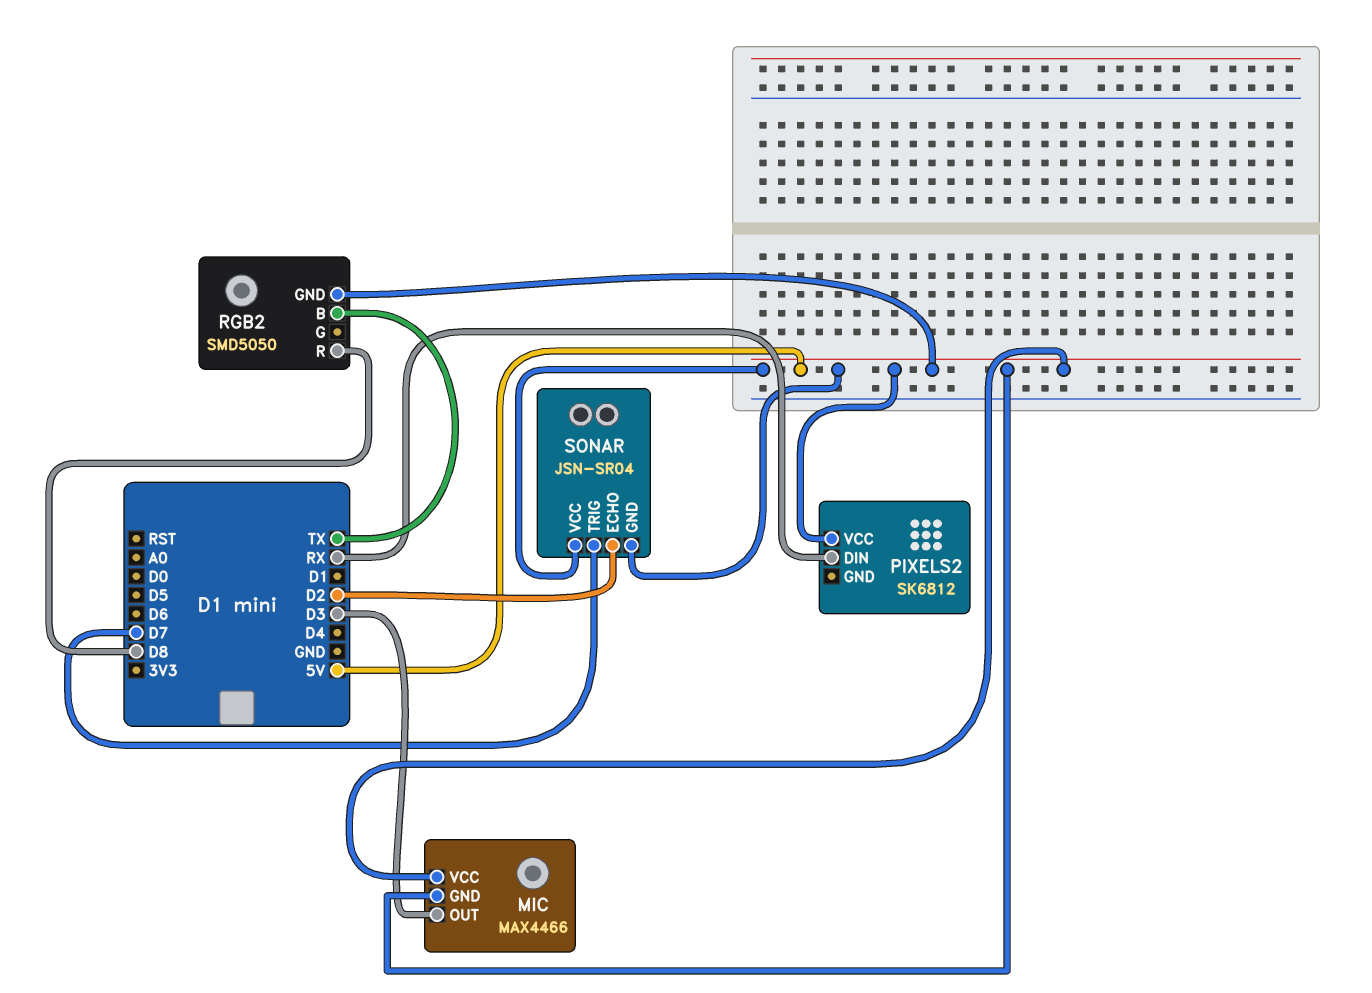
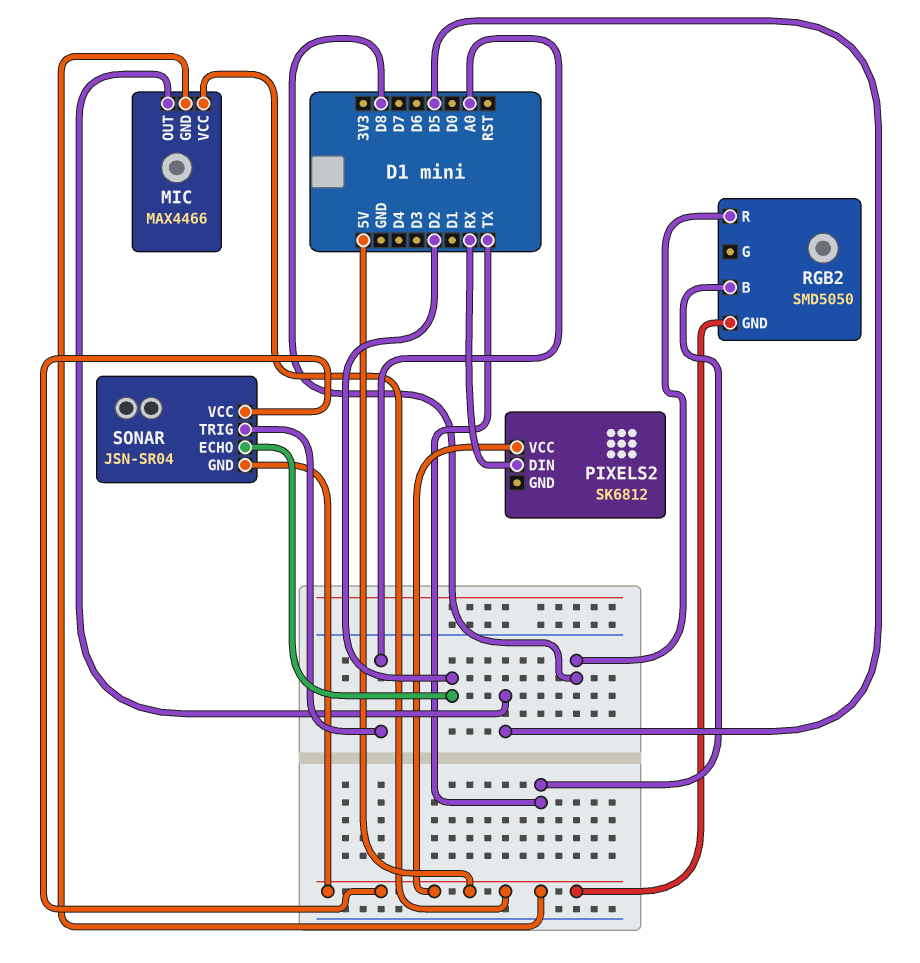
MIC pin OUT: D3 -> D5
SONAR pin TRIG: D7 -> A0

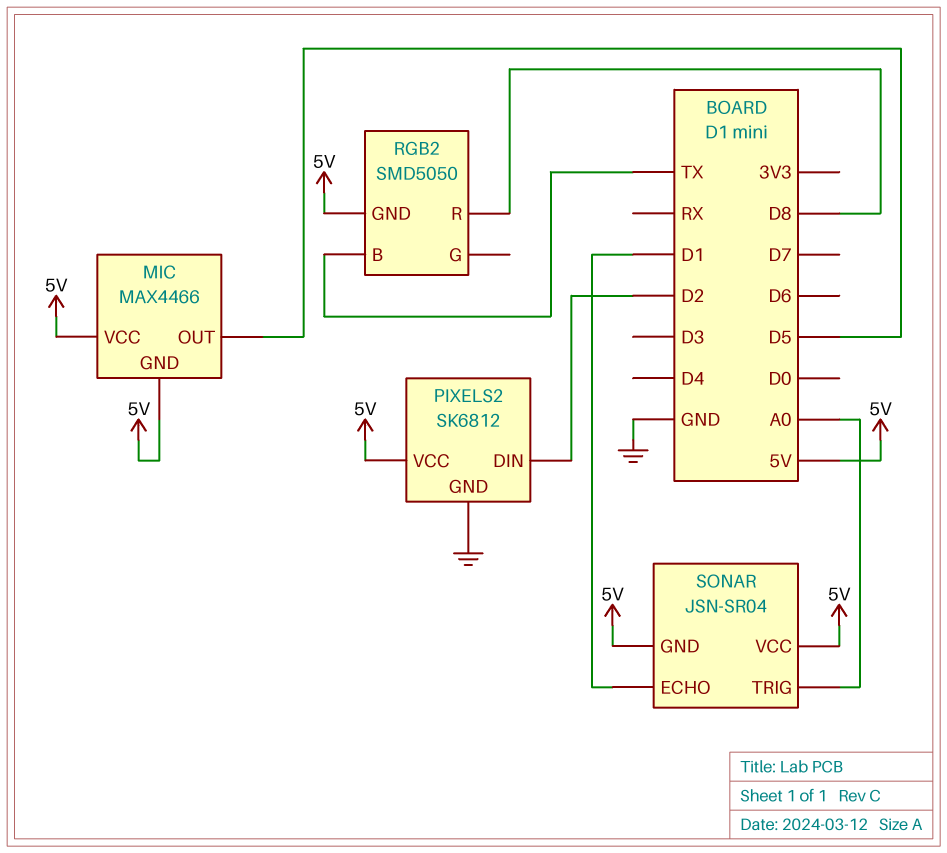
PIXELS2 pin DIN: RX -> D2
PIXELS2 pin GND: none -> GND
SONAR pin ECHO: D2 -> D1

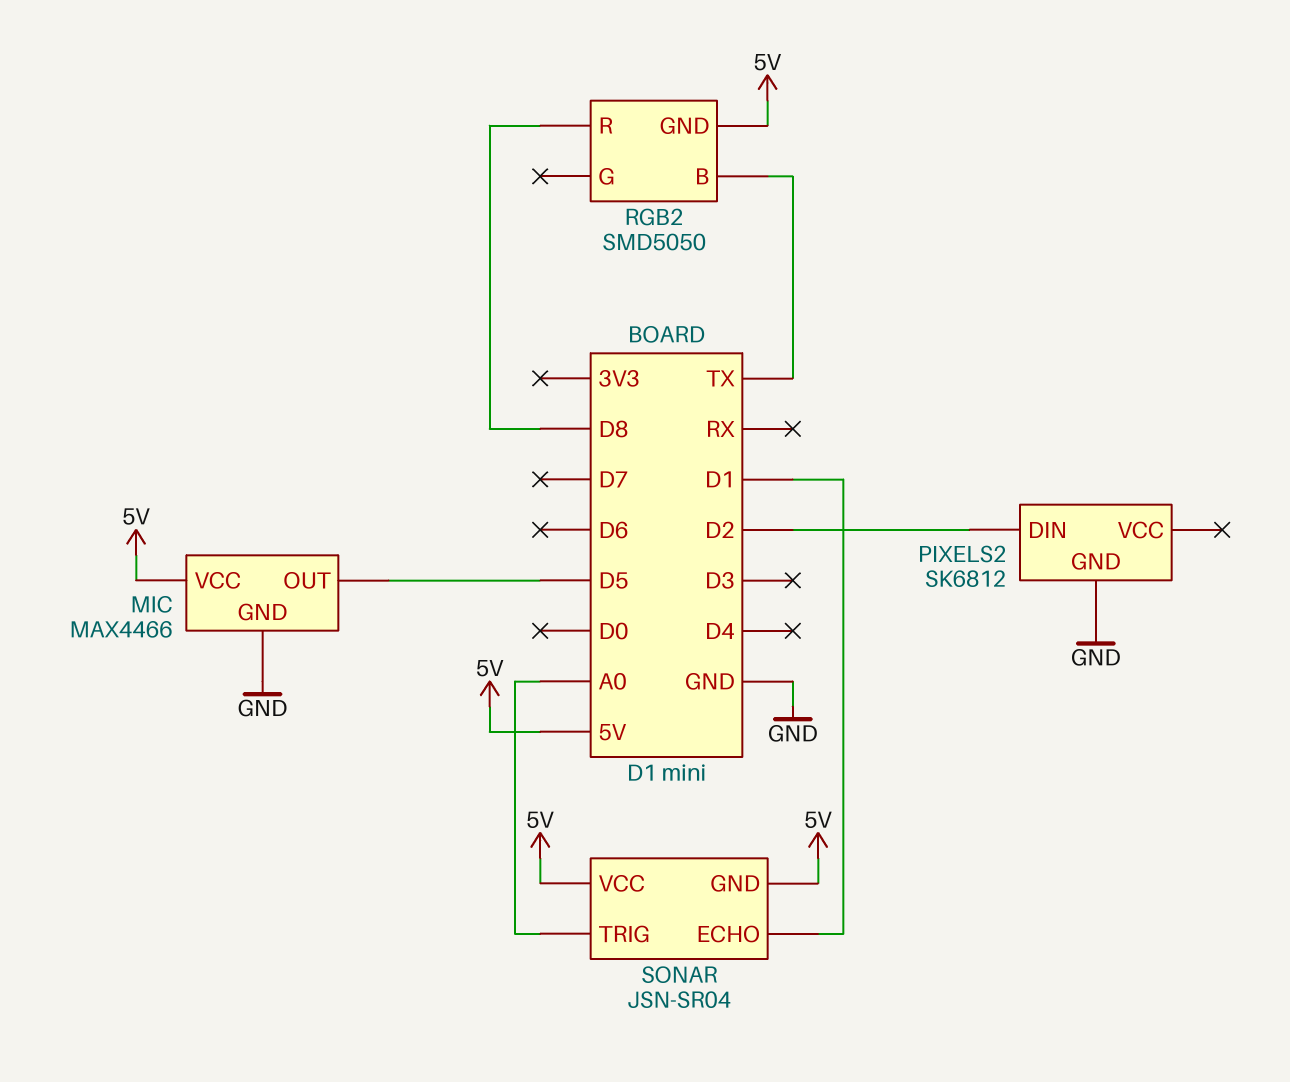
MIC pin GND: 5V -> GND
PIXELS2 pin VCC: 5V -> none

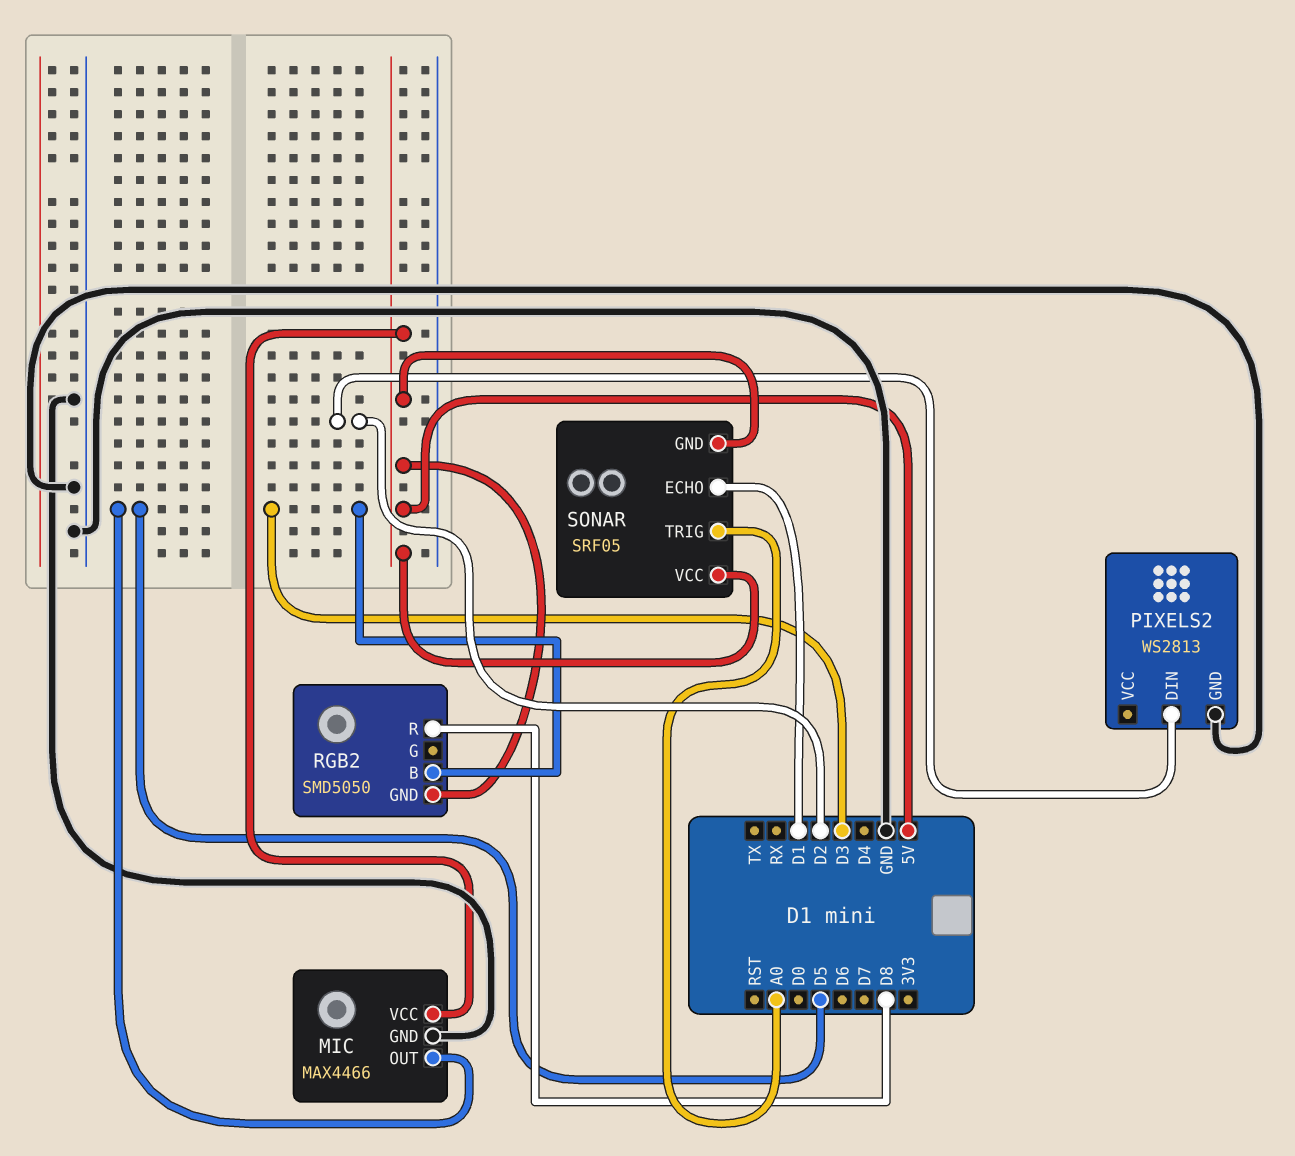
PIXELS2: SK6812 -> WS2813
RGB2 pin B: TX -> D3
SONAR: JSN-SR04 -> SRF05

